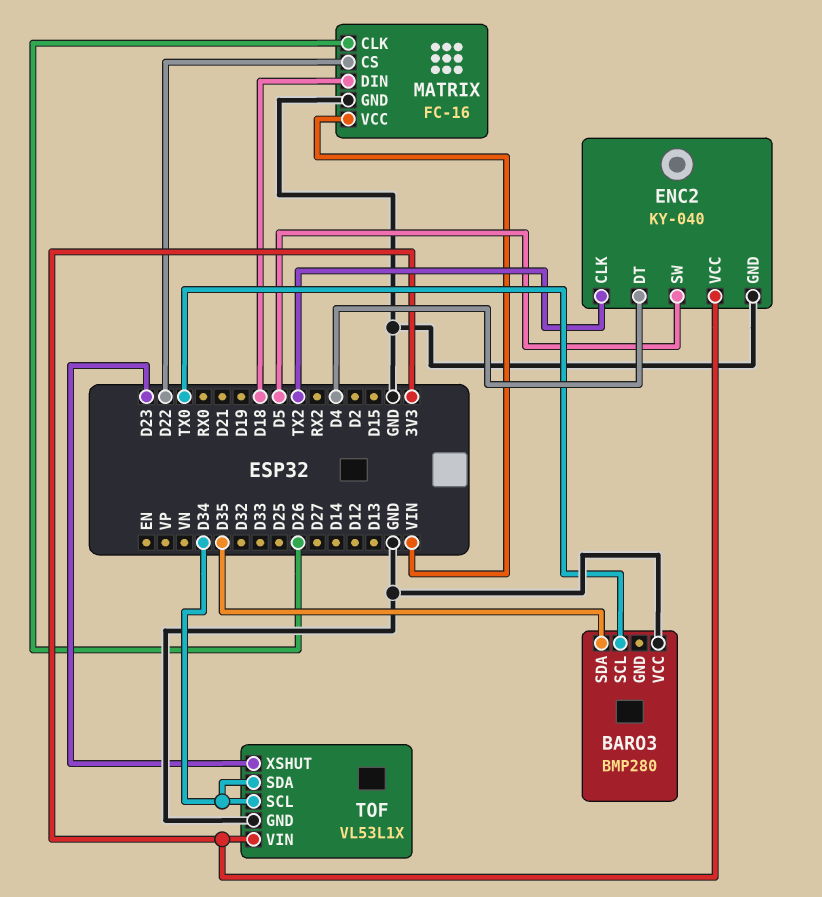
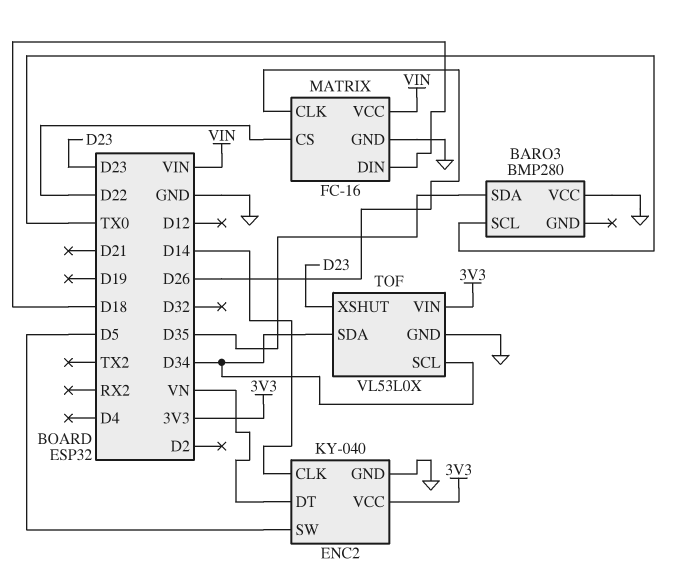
ENC2 pin CLK: TX2 -> D14
ENC2 pin DT: D4 -> VN
TOF: VL53L1X -> VL53L0X

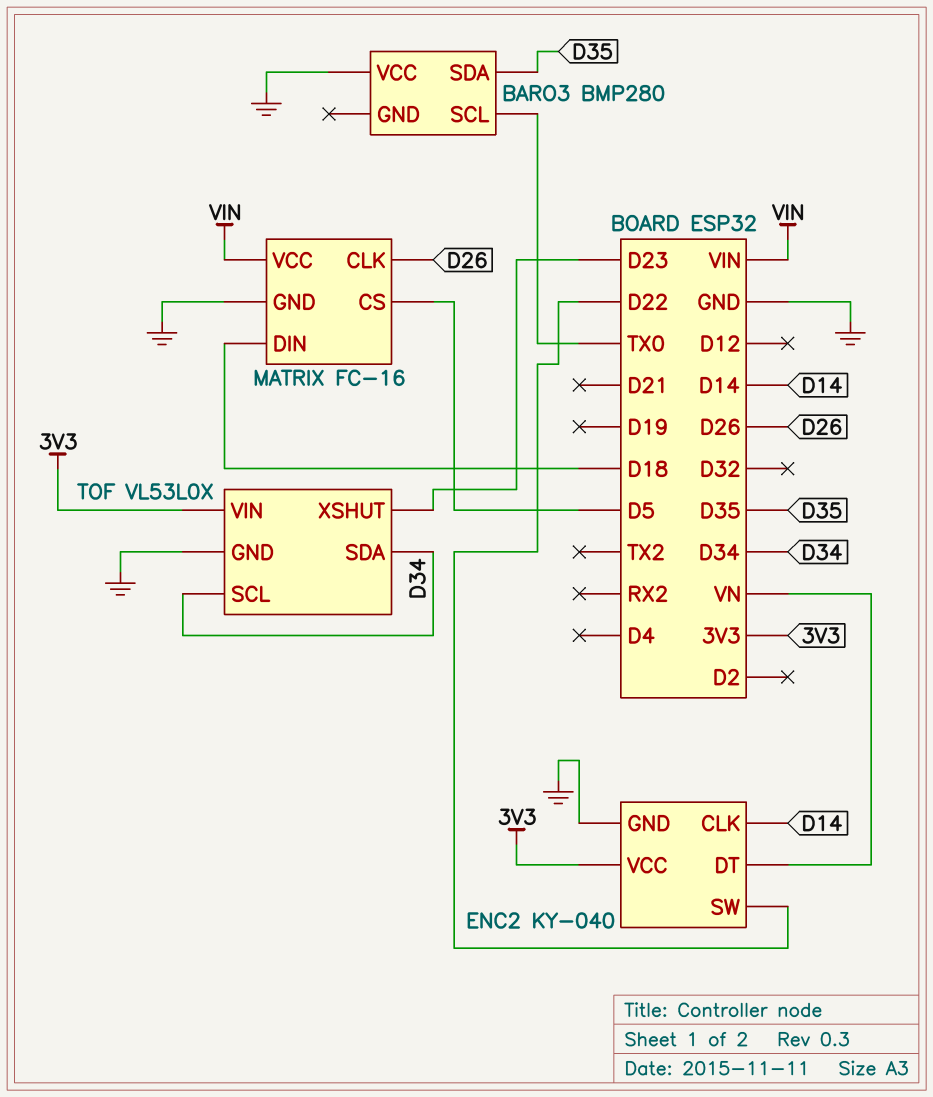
ENC2 pin SW: D5 -> D22
MATRIX pin CS: D22 -> D5

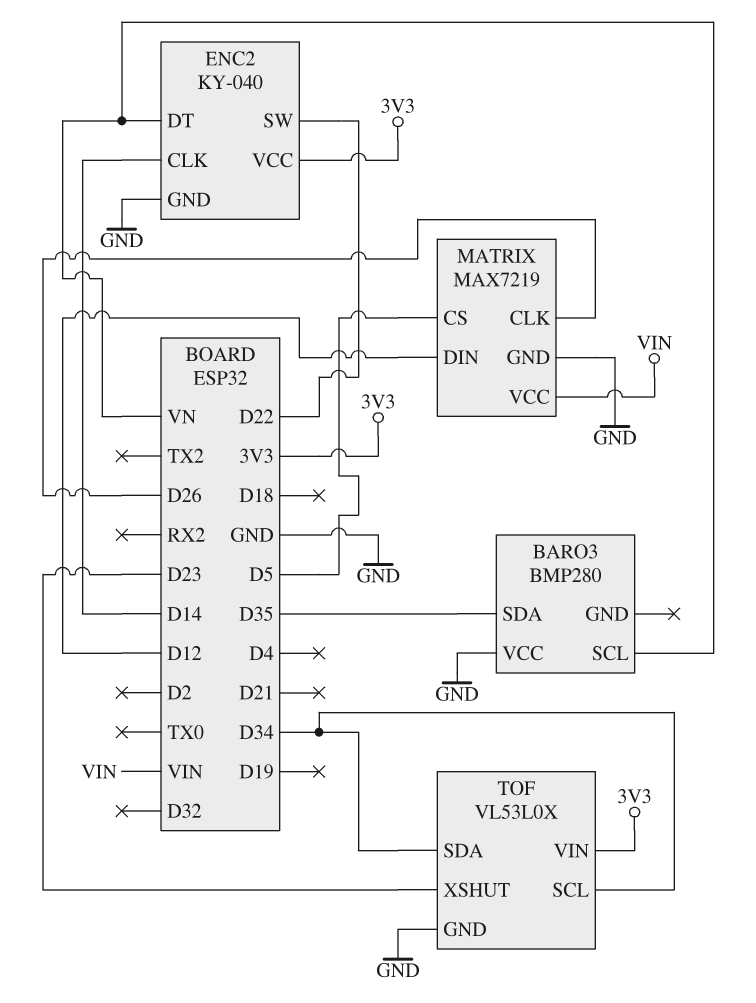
BARO3 pin SCL: TX0 -> VN
MATRIX: FC-16 -> MAX7219
MATRIX pin DIN: D18 -> D12

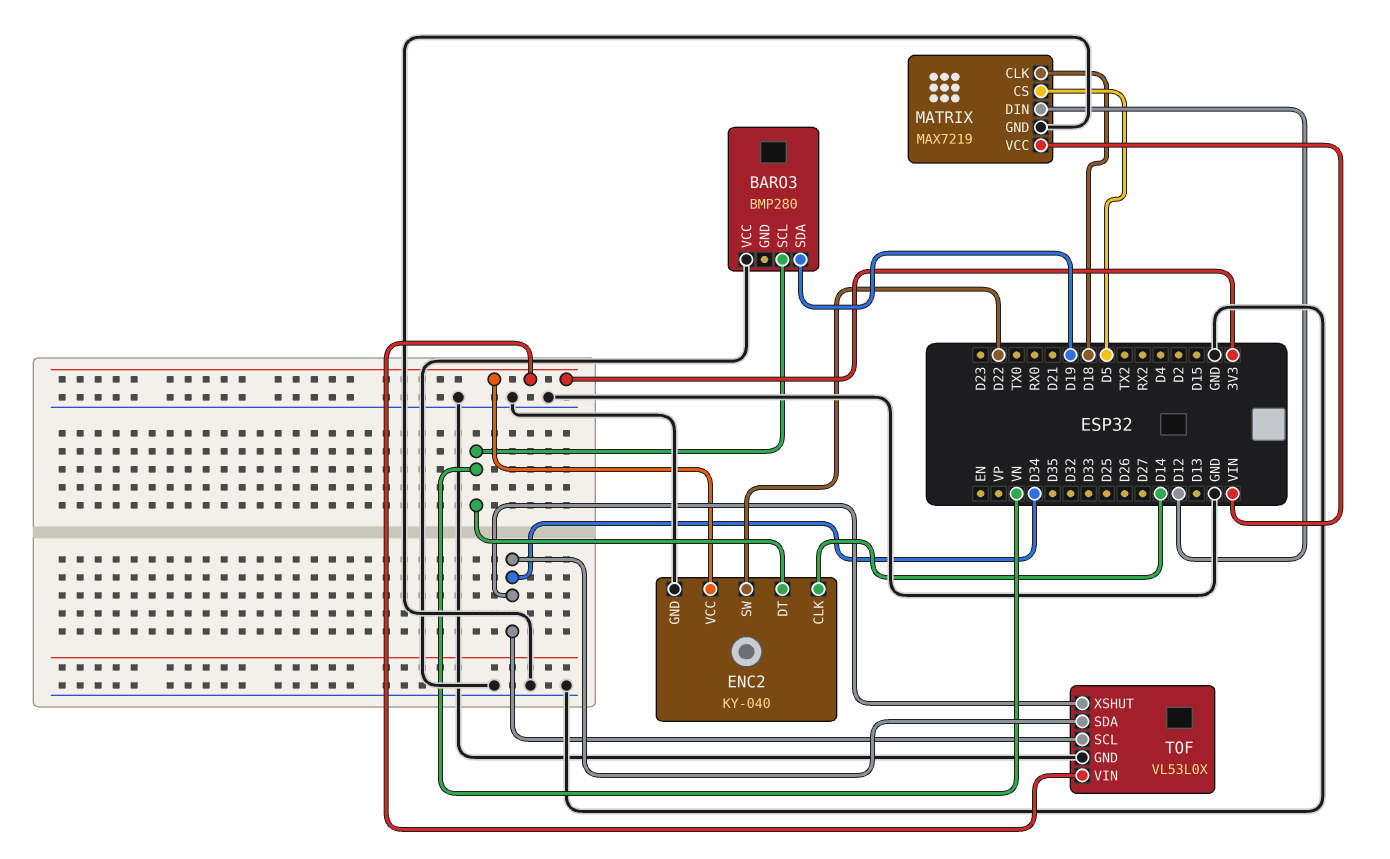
BARO3 pin SDA: D35 -> D19
MATRIX pin CLK: D26 -> D18
TOF pin XSHUT: D23 -> D34

